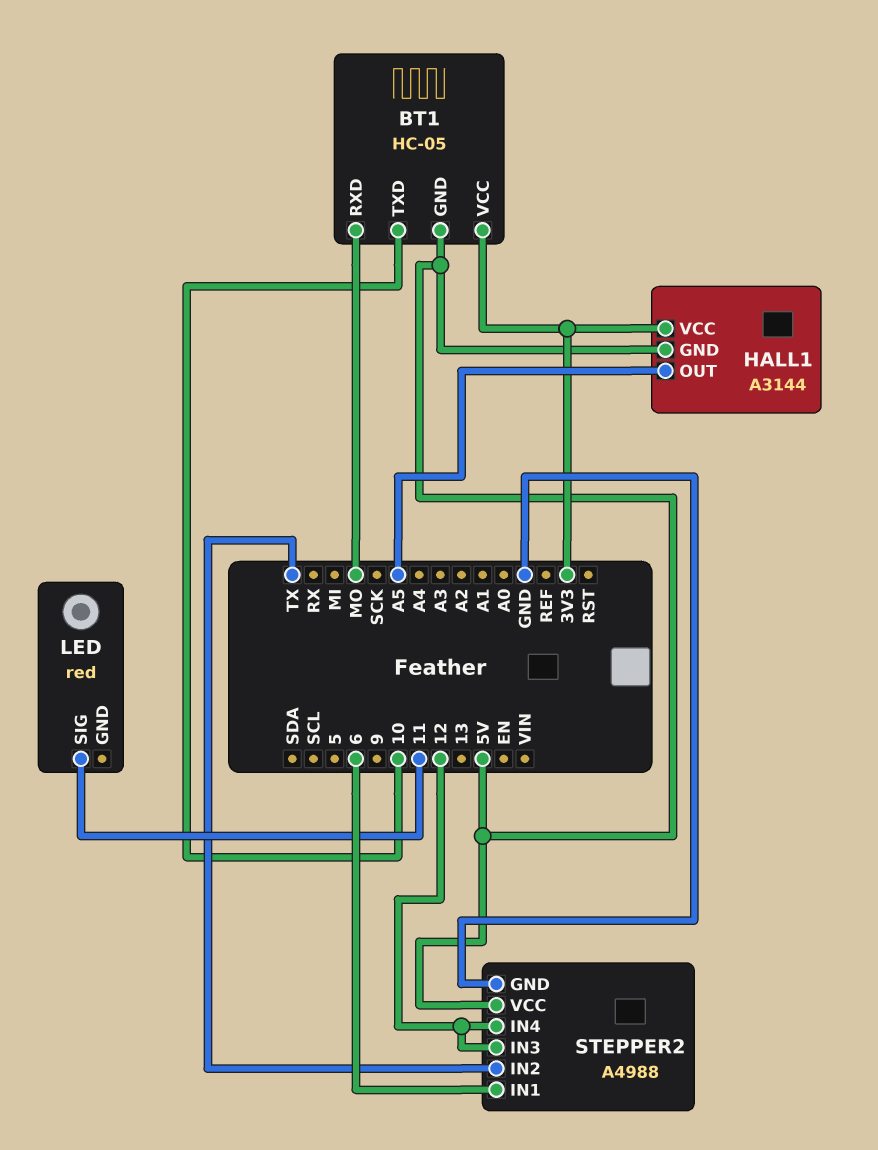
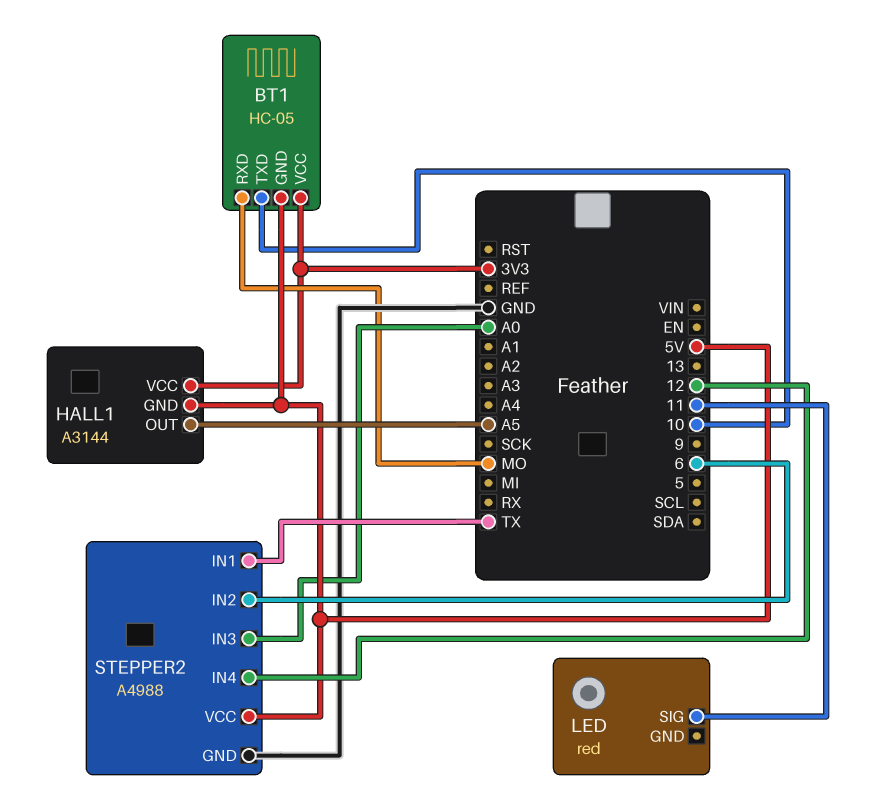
STEPPER2 pin IN1: 6 -> TX
STEPPER2 pin IN2: TX -> 6
STEPPER2 pin IN3: 12 -> A0

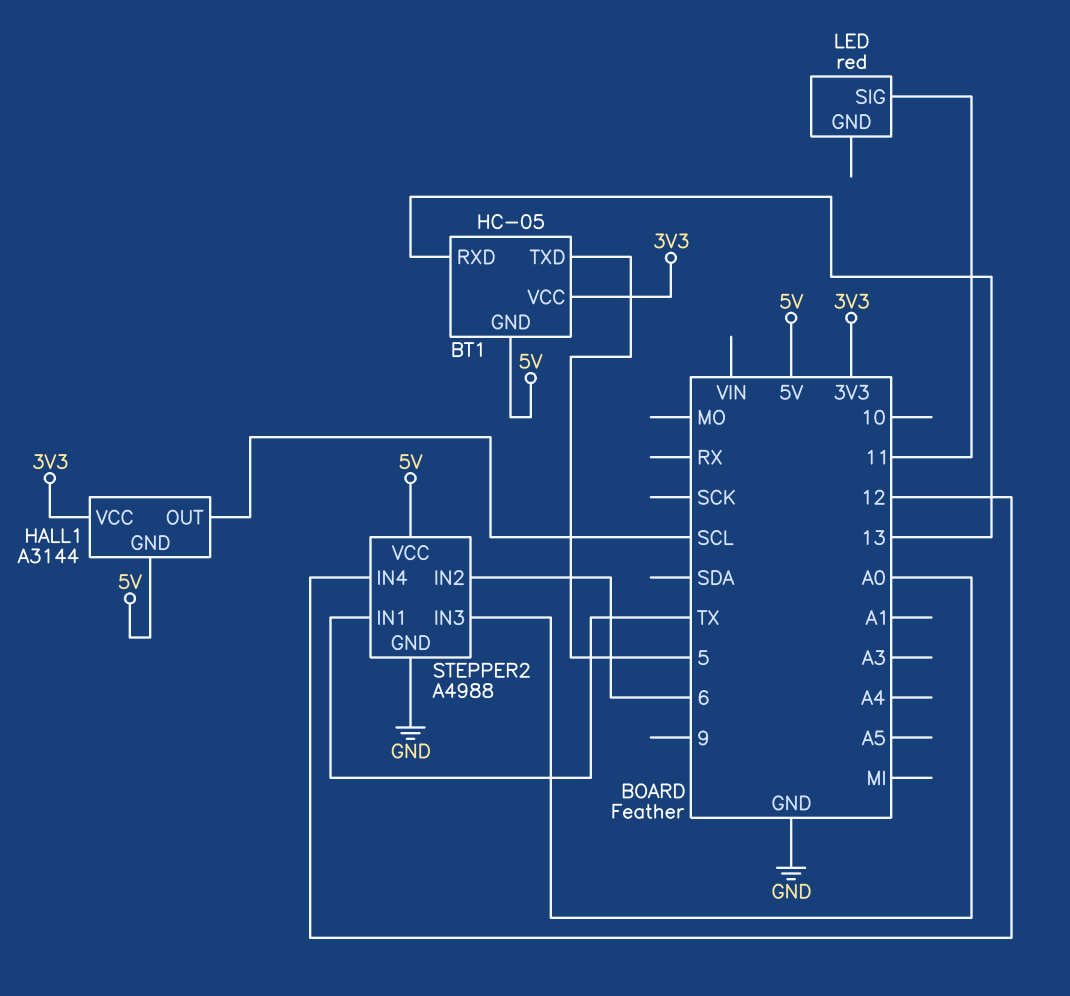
BT1 pin RXD: MO -> 13
BT1 pin TXD: 10 -> 5
HALL1 pin OUT: A5 -> SCL

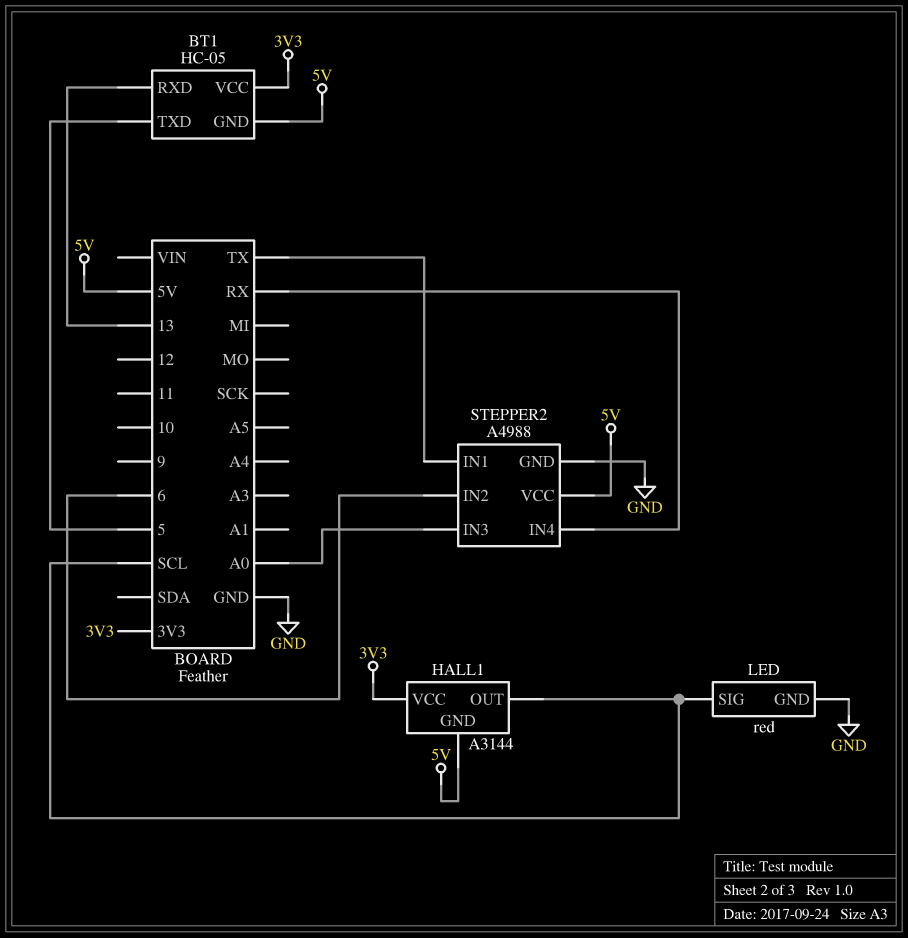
LED pin GND: none -> GND
LED pin SIG: 11 -> SCL
STEPPER2 pin IN4: 12 -> RX

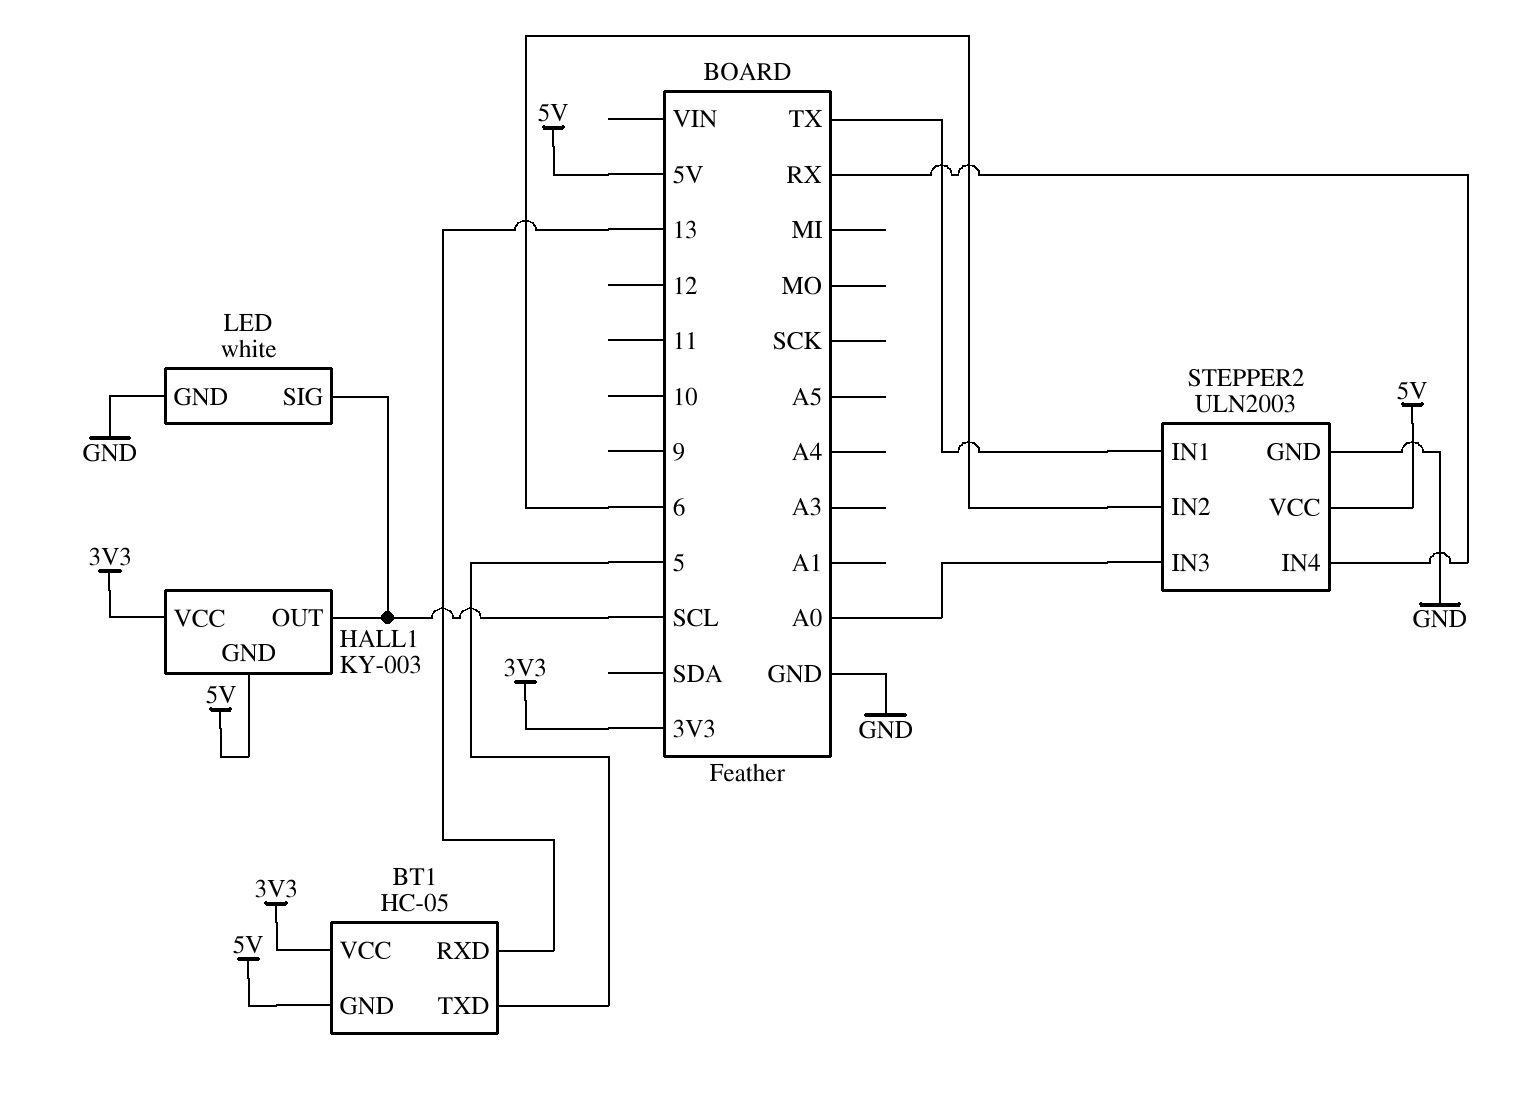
HALL1: A3144 -> KY-003
LED: red -> white
STEPPER2: A4988 -> ULN2003

